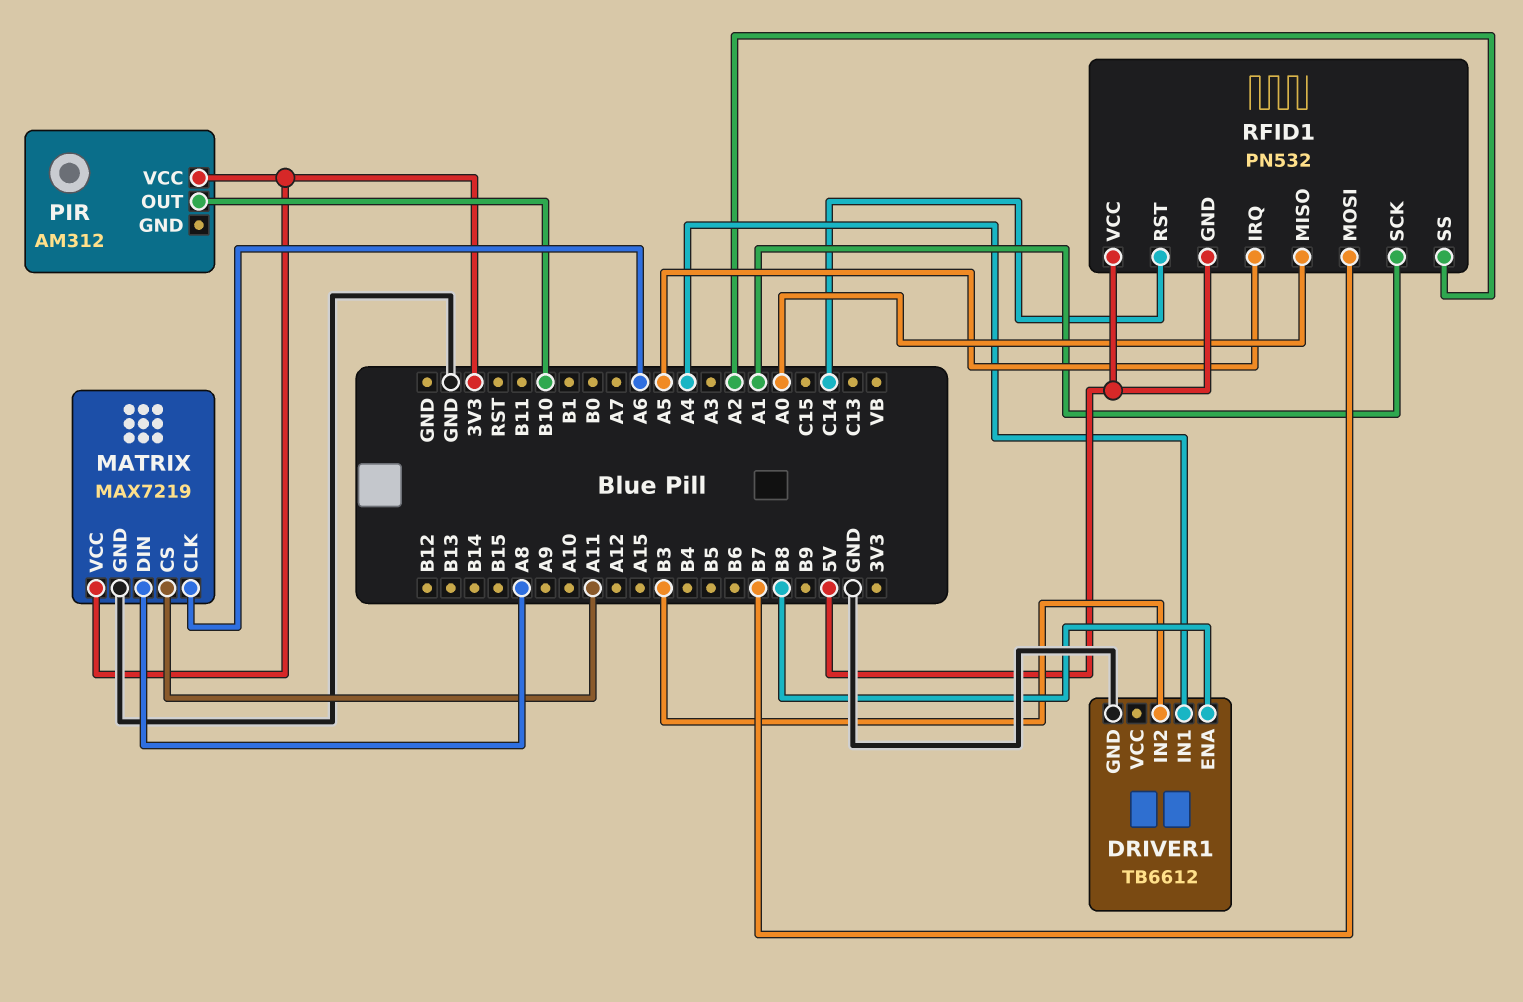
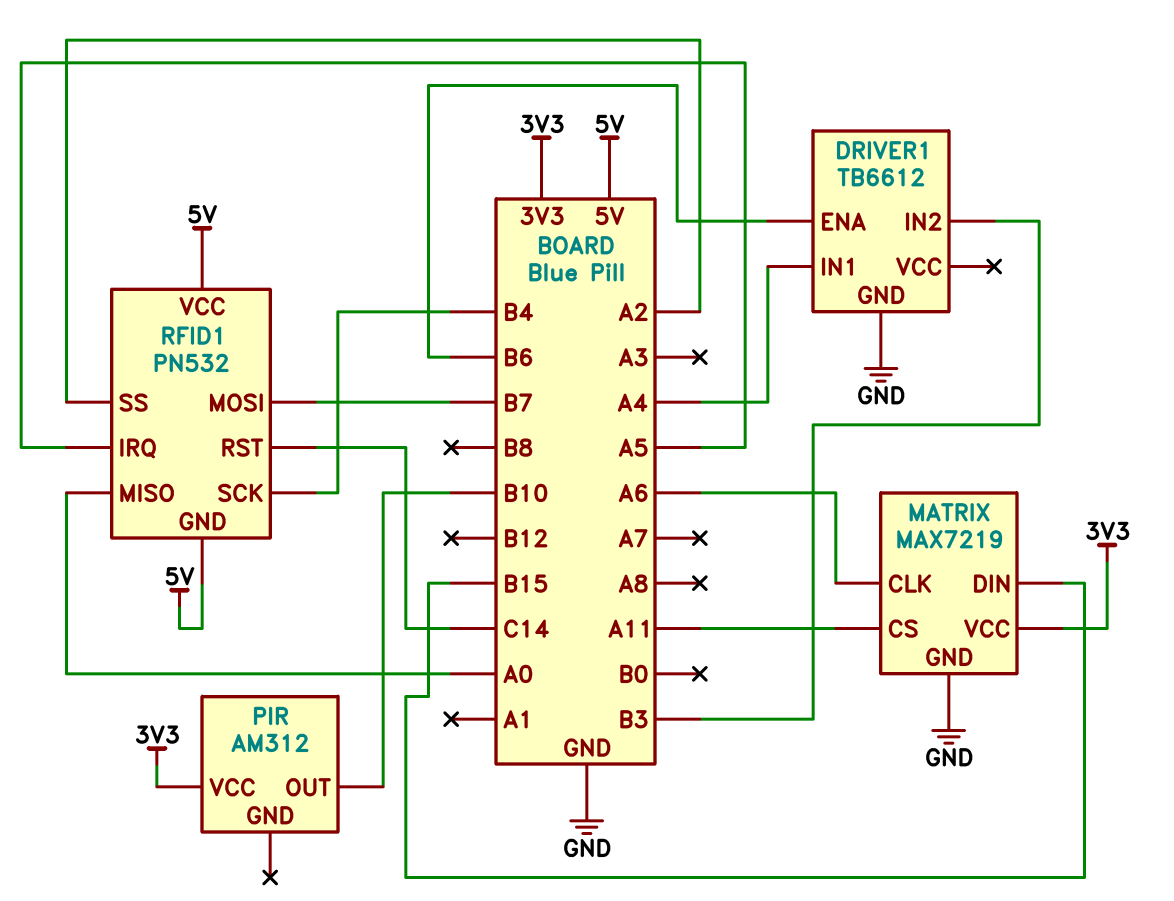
DRIVER1 pin ENA: B8 -> B6
MATRIX pin DIN: A8 -> B15
RFID1 pin SCK: A1 -> B4

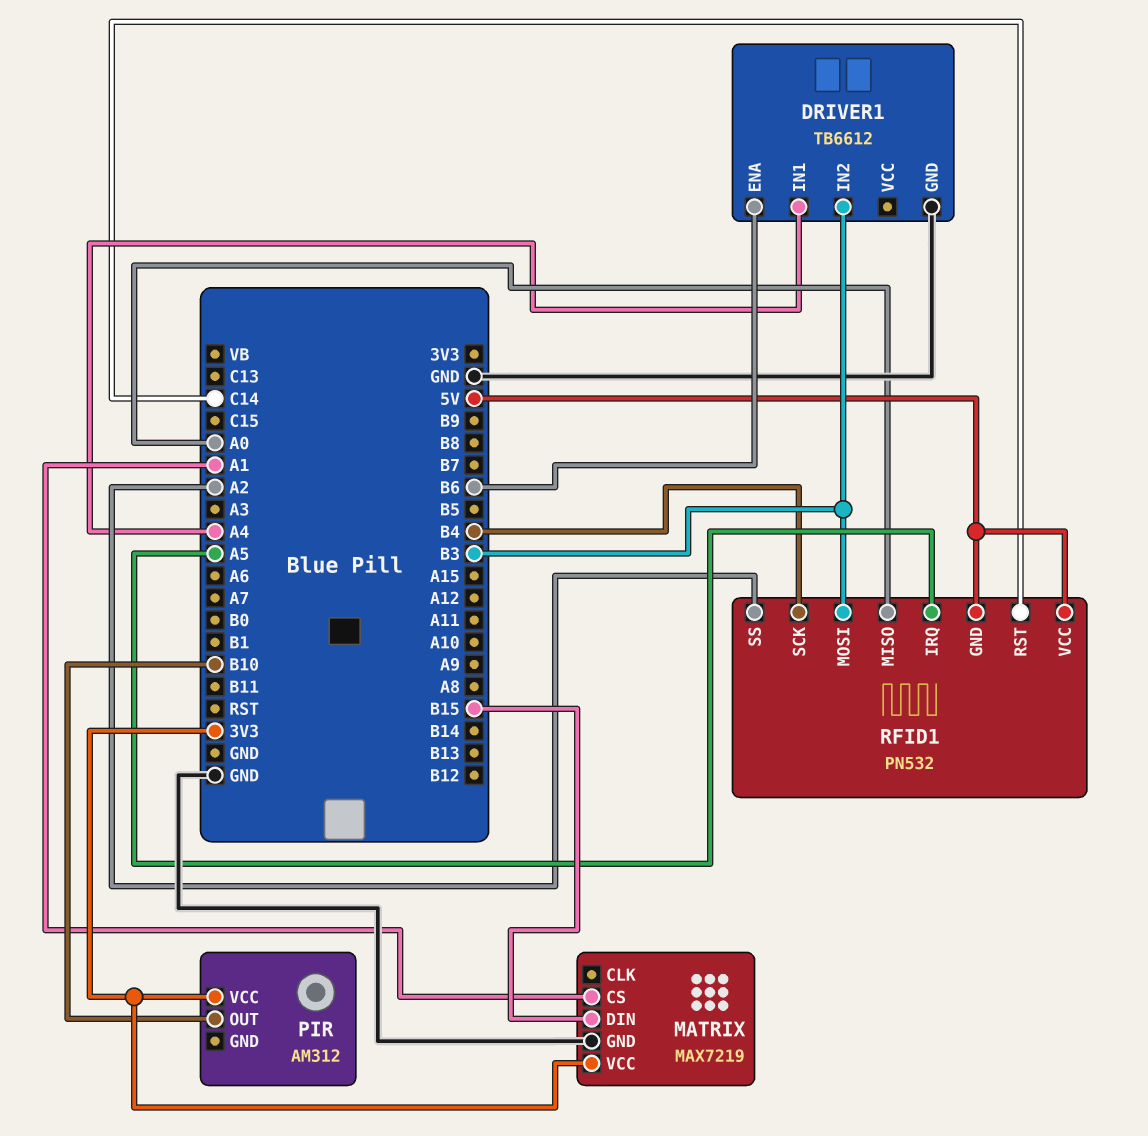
MATRIX pin CLK: A6 -> none
MATRIX pin CS: A11 -> A1
RFID1 pin MOSI: B7 -> B3

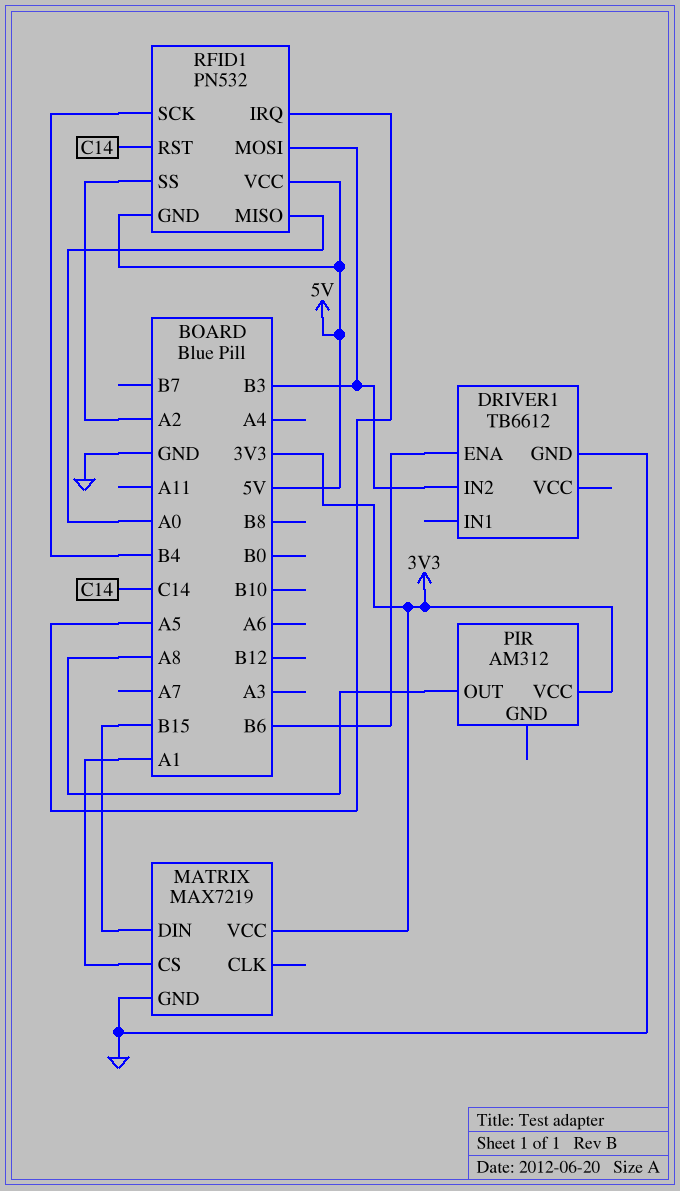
DRIVER1 pin IN1: A4 -> none
PIR pin OUT: B10 -> A8

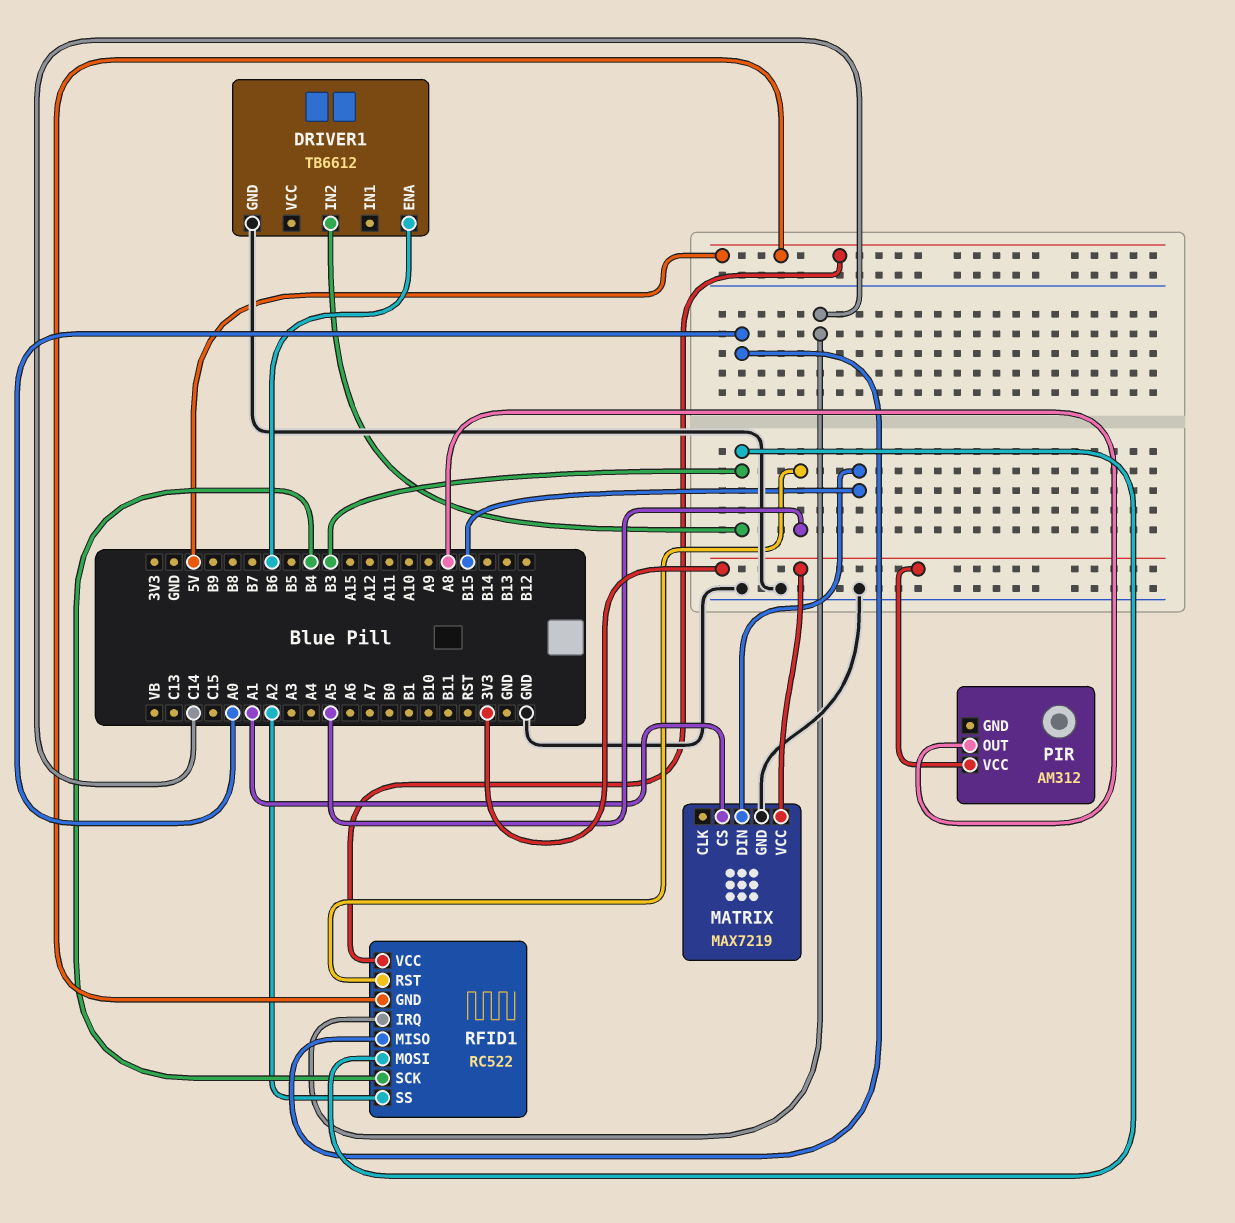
RFID1: PN532 -> RC522
RFID1 pin IRQ: A5 -> C14
RFID1 pin RST: C14 -> A5

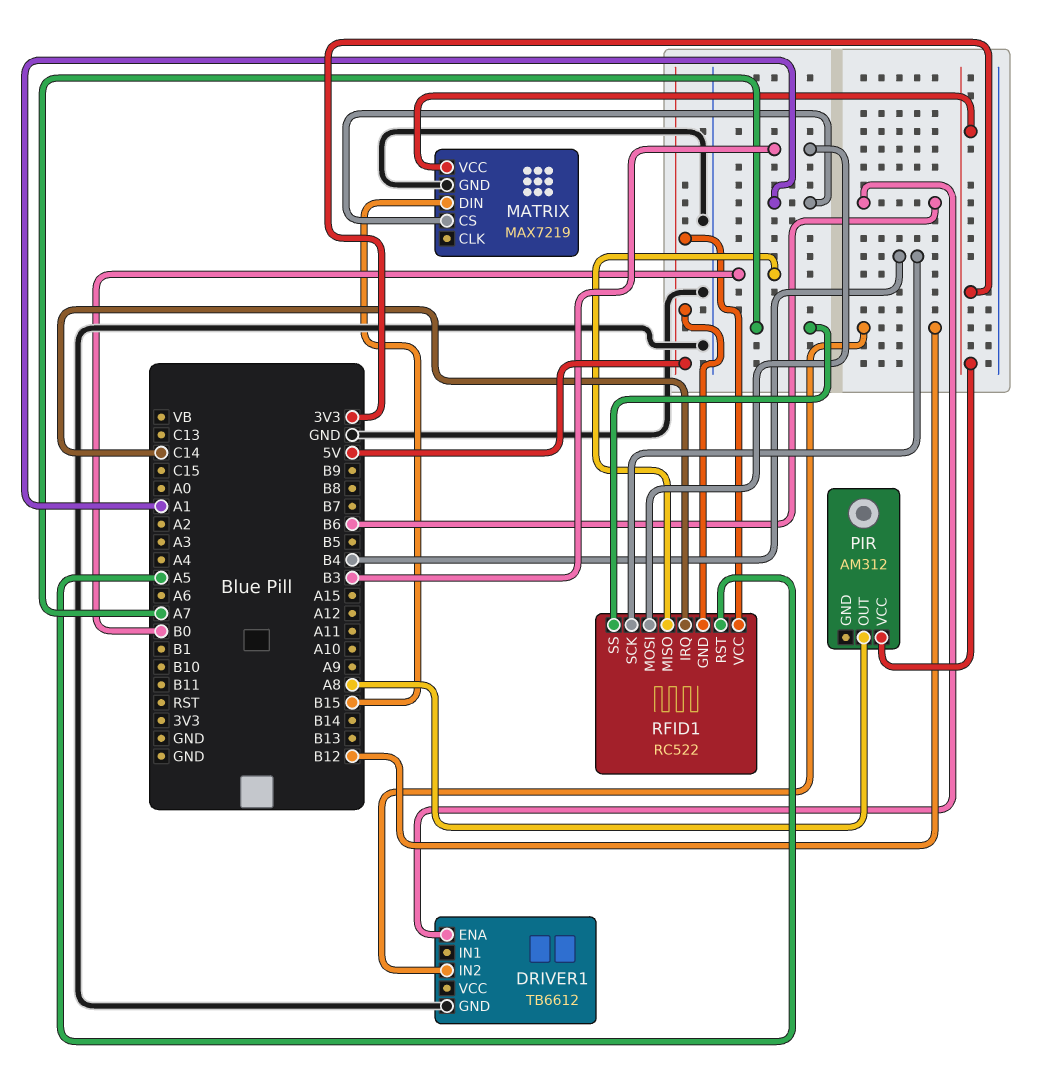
DRIVER1 pin IN2: B3 -> B12
RFID1 pin MISO: A0 -> B0
RFID1 pin SS: A2 -> A7

